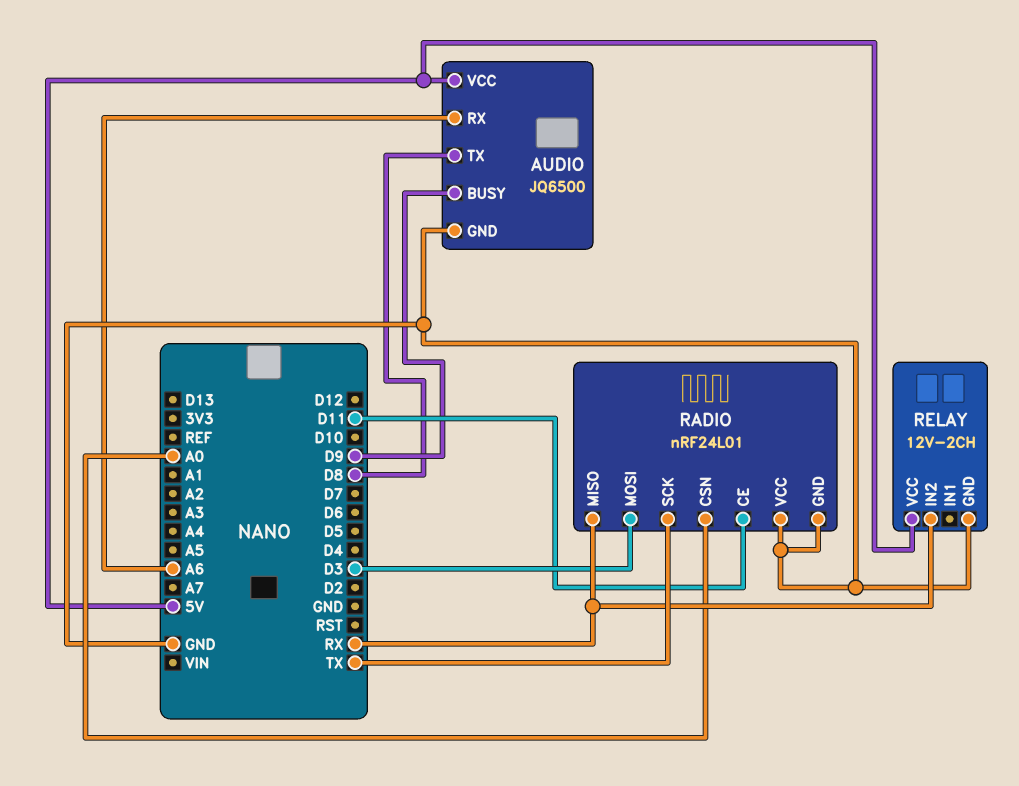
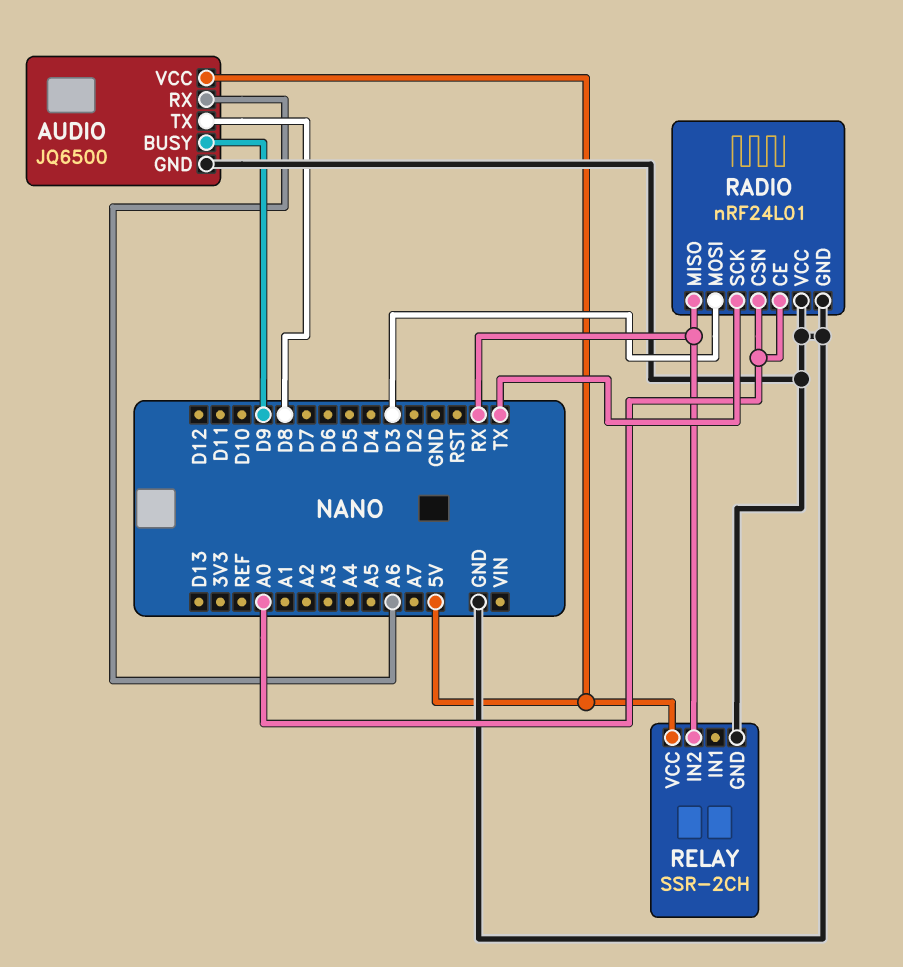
RADIO pin CE: D11 -> A0
RELAY: 12V-2CH -> SSR-2CH

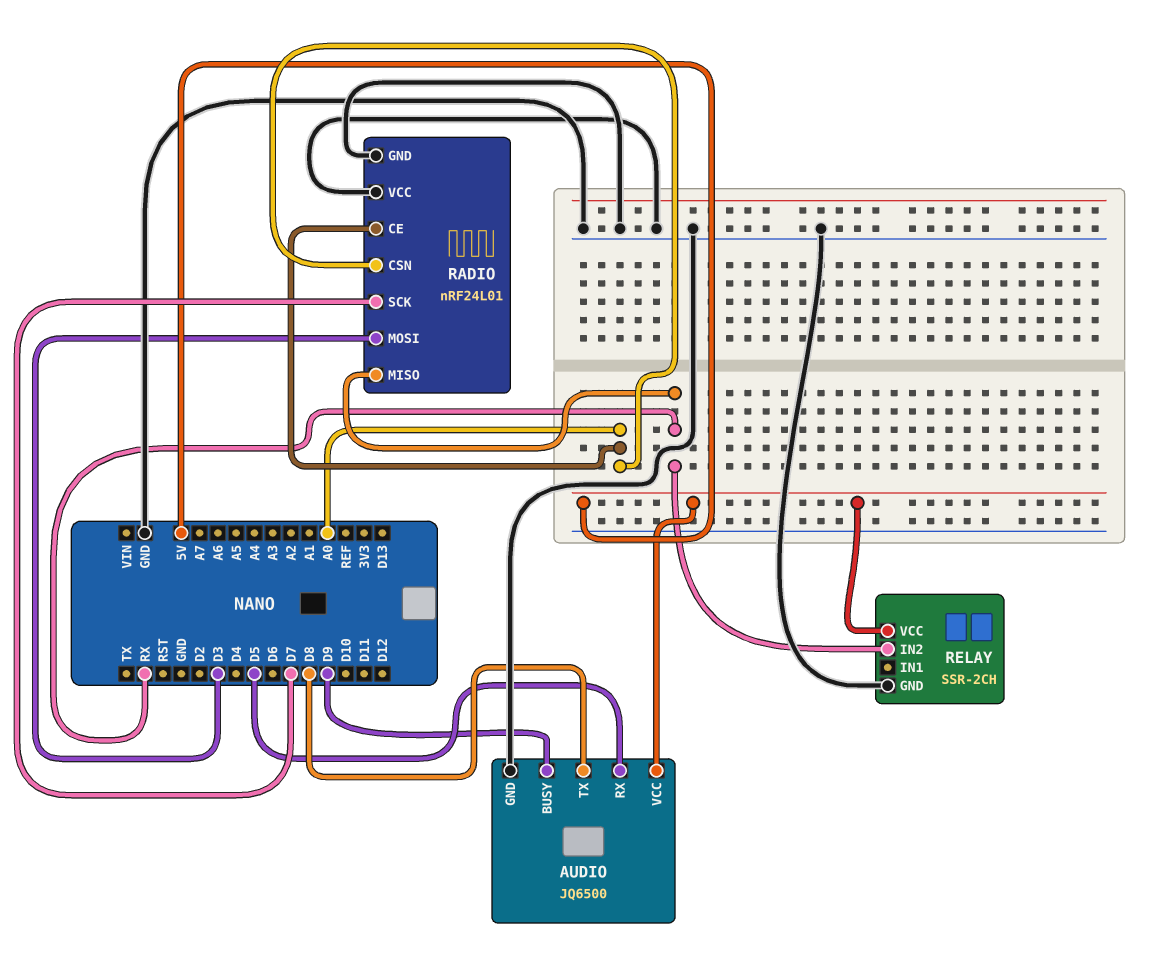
AUDIO pin RX: A6 -> D5
RADIO pin SCK: TX -> D7

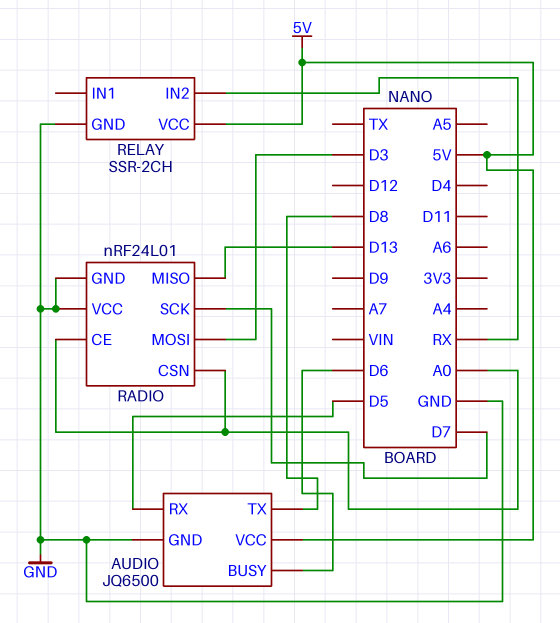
AUDIO pin BUSY: D9 -> D6
RADIO pin MISO: RX -> D13

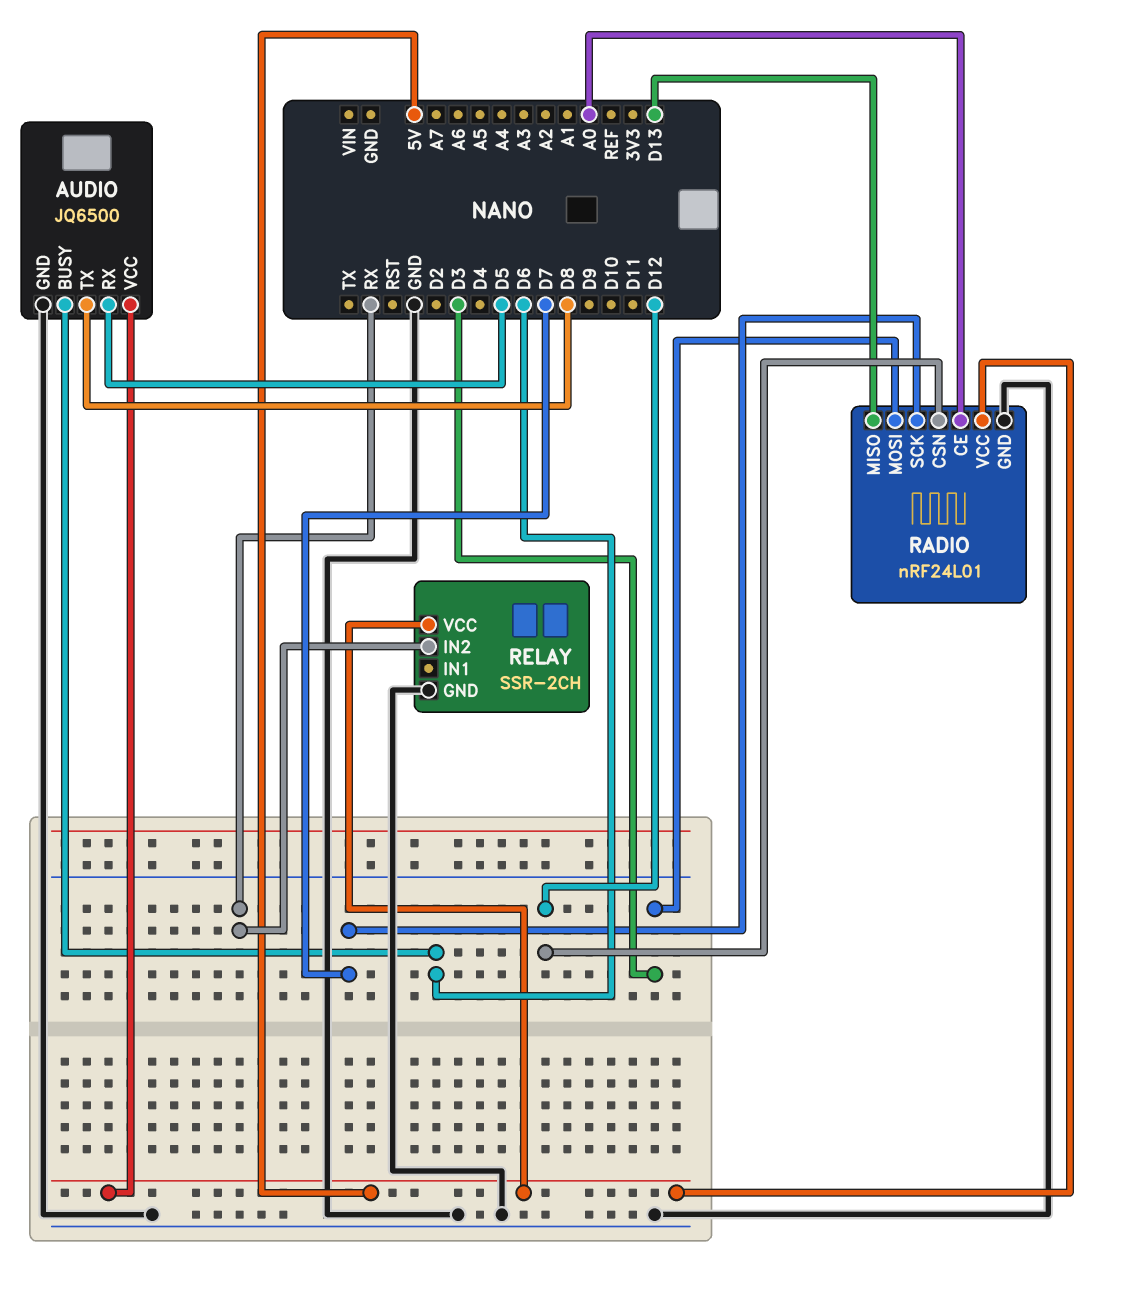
RADIO pin CSN: A0 -> D12
RADIO pin VCC: GND -> 5V

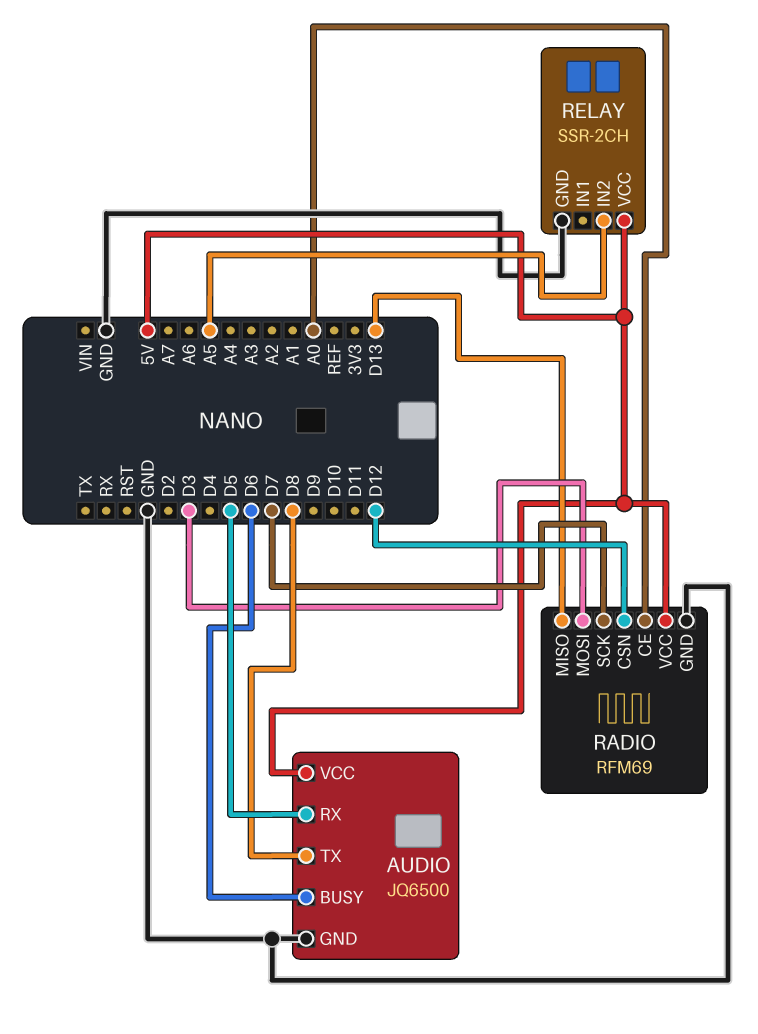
RADIO: nRF24L01 -> RFM69
RELAY pin IN2: RX -> A5

